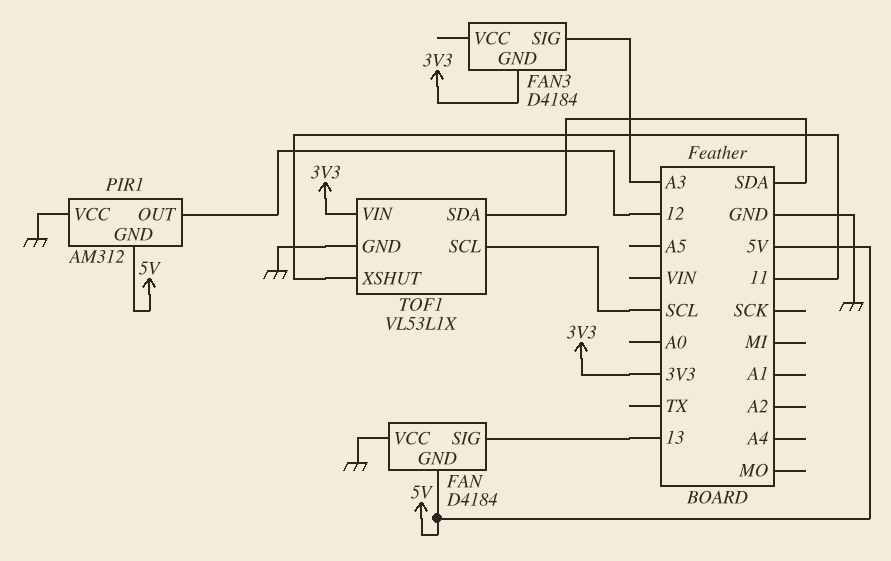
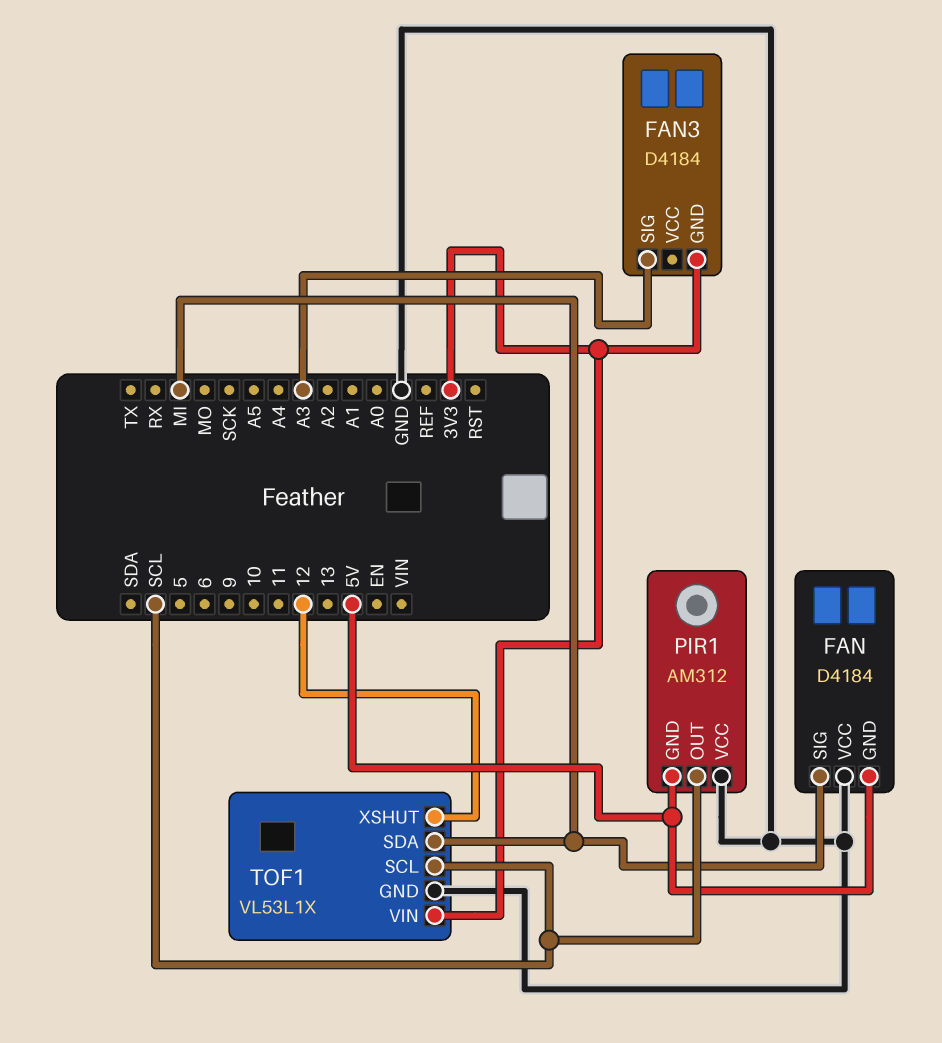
FAN pin SIG: 13 -> MI
PIR1 pin OUT: 12 -> SCL
TOF1 pin SDA: SDA -> MI
TOF1 pin XSHUT: 11 -> 12

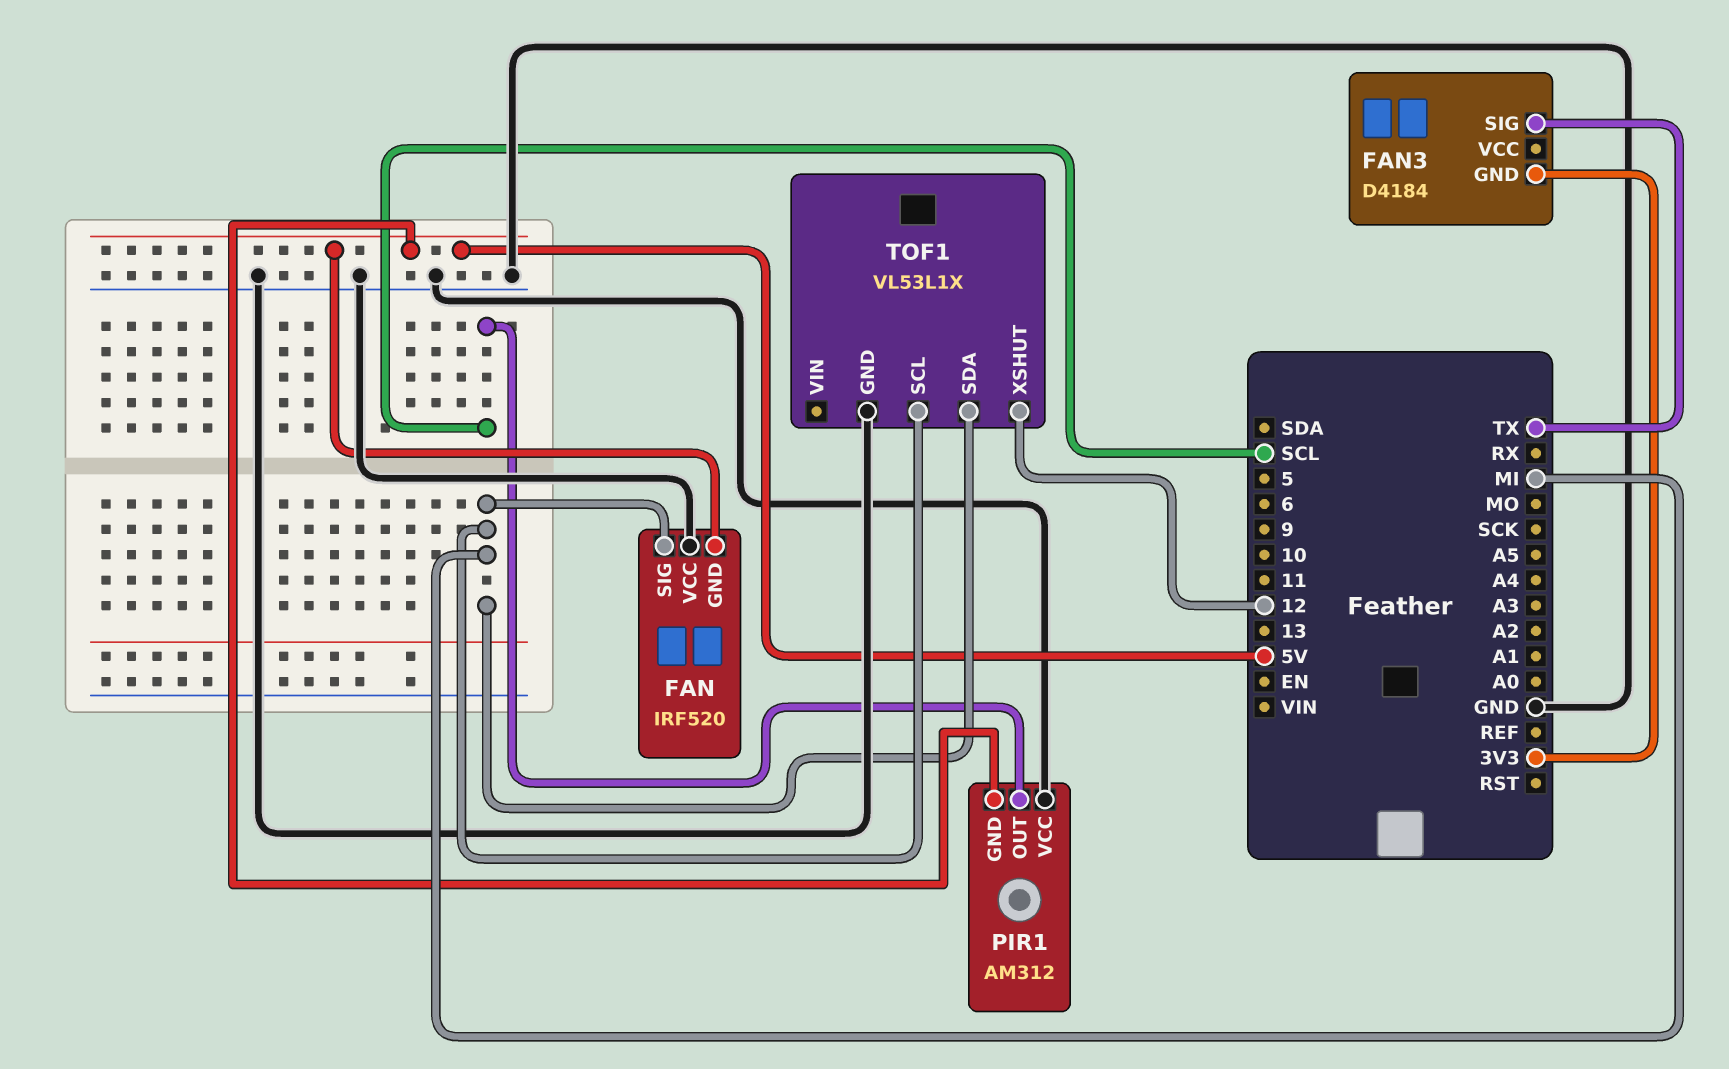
FAN: D4184 -> IRF520
FAN3 pin SIG: A3 -> TX
TOF1 pin SCL: SCL -> MI
TOF1 pin VIN: 3V3 -> none

